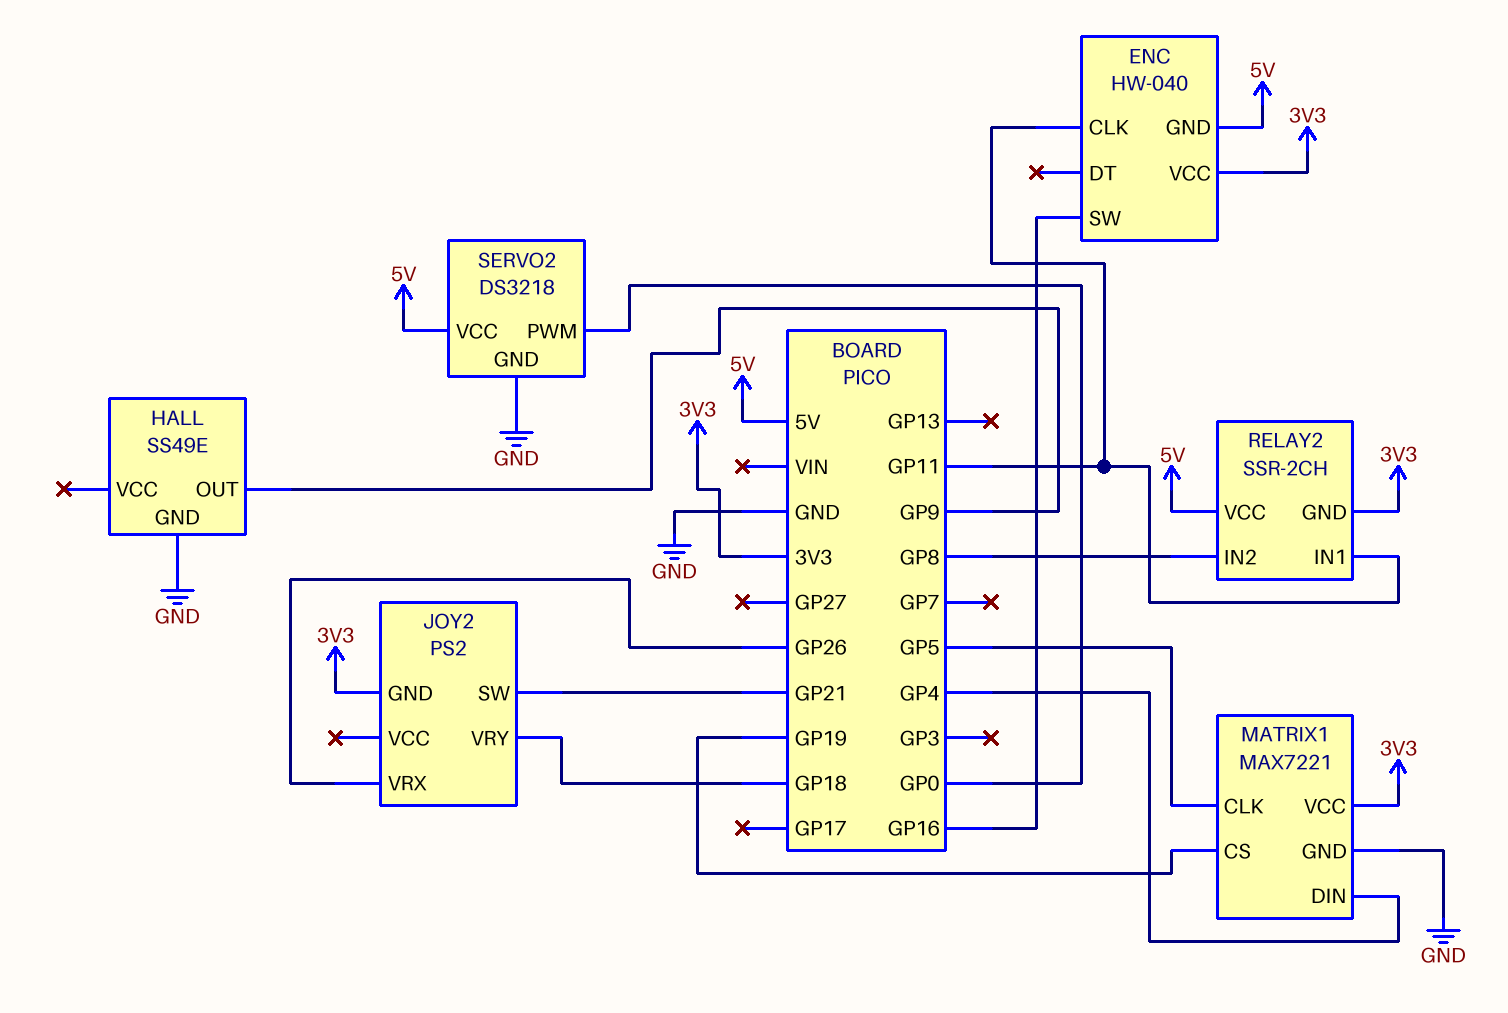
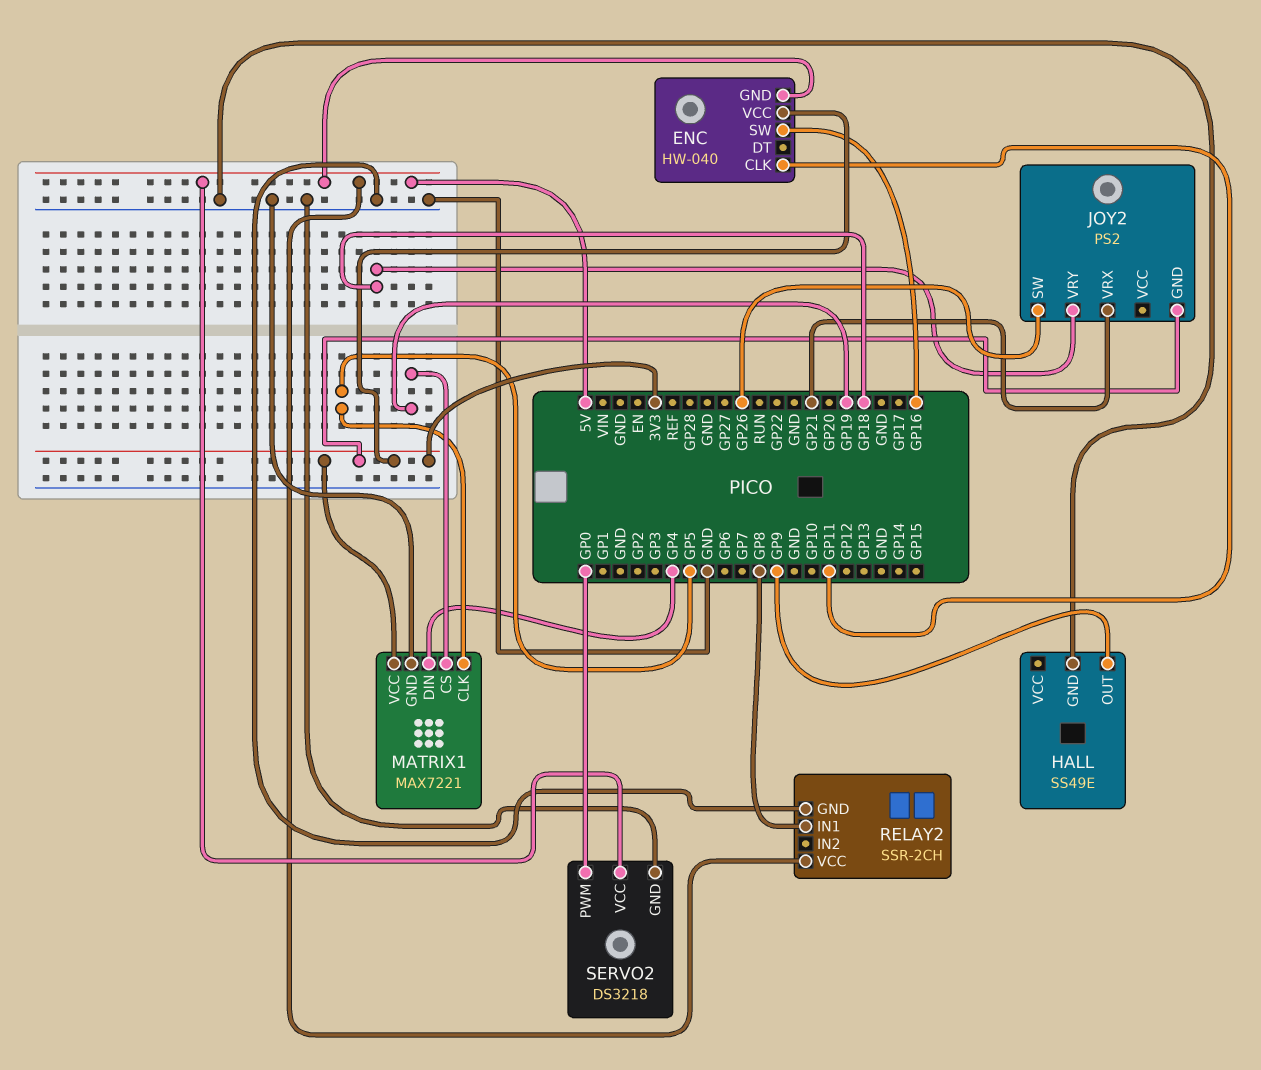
JOY2 pin SW: GP21 -> GP26
JOY2 pin VRX: GP26 -> GP21
RELAY2 pin GND: 3V3 -> GND
RELAY2 pin IN1: GP11 -> GP8
RELAY2 pin IN2: GP8 -> none

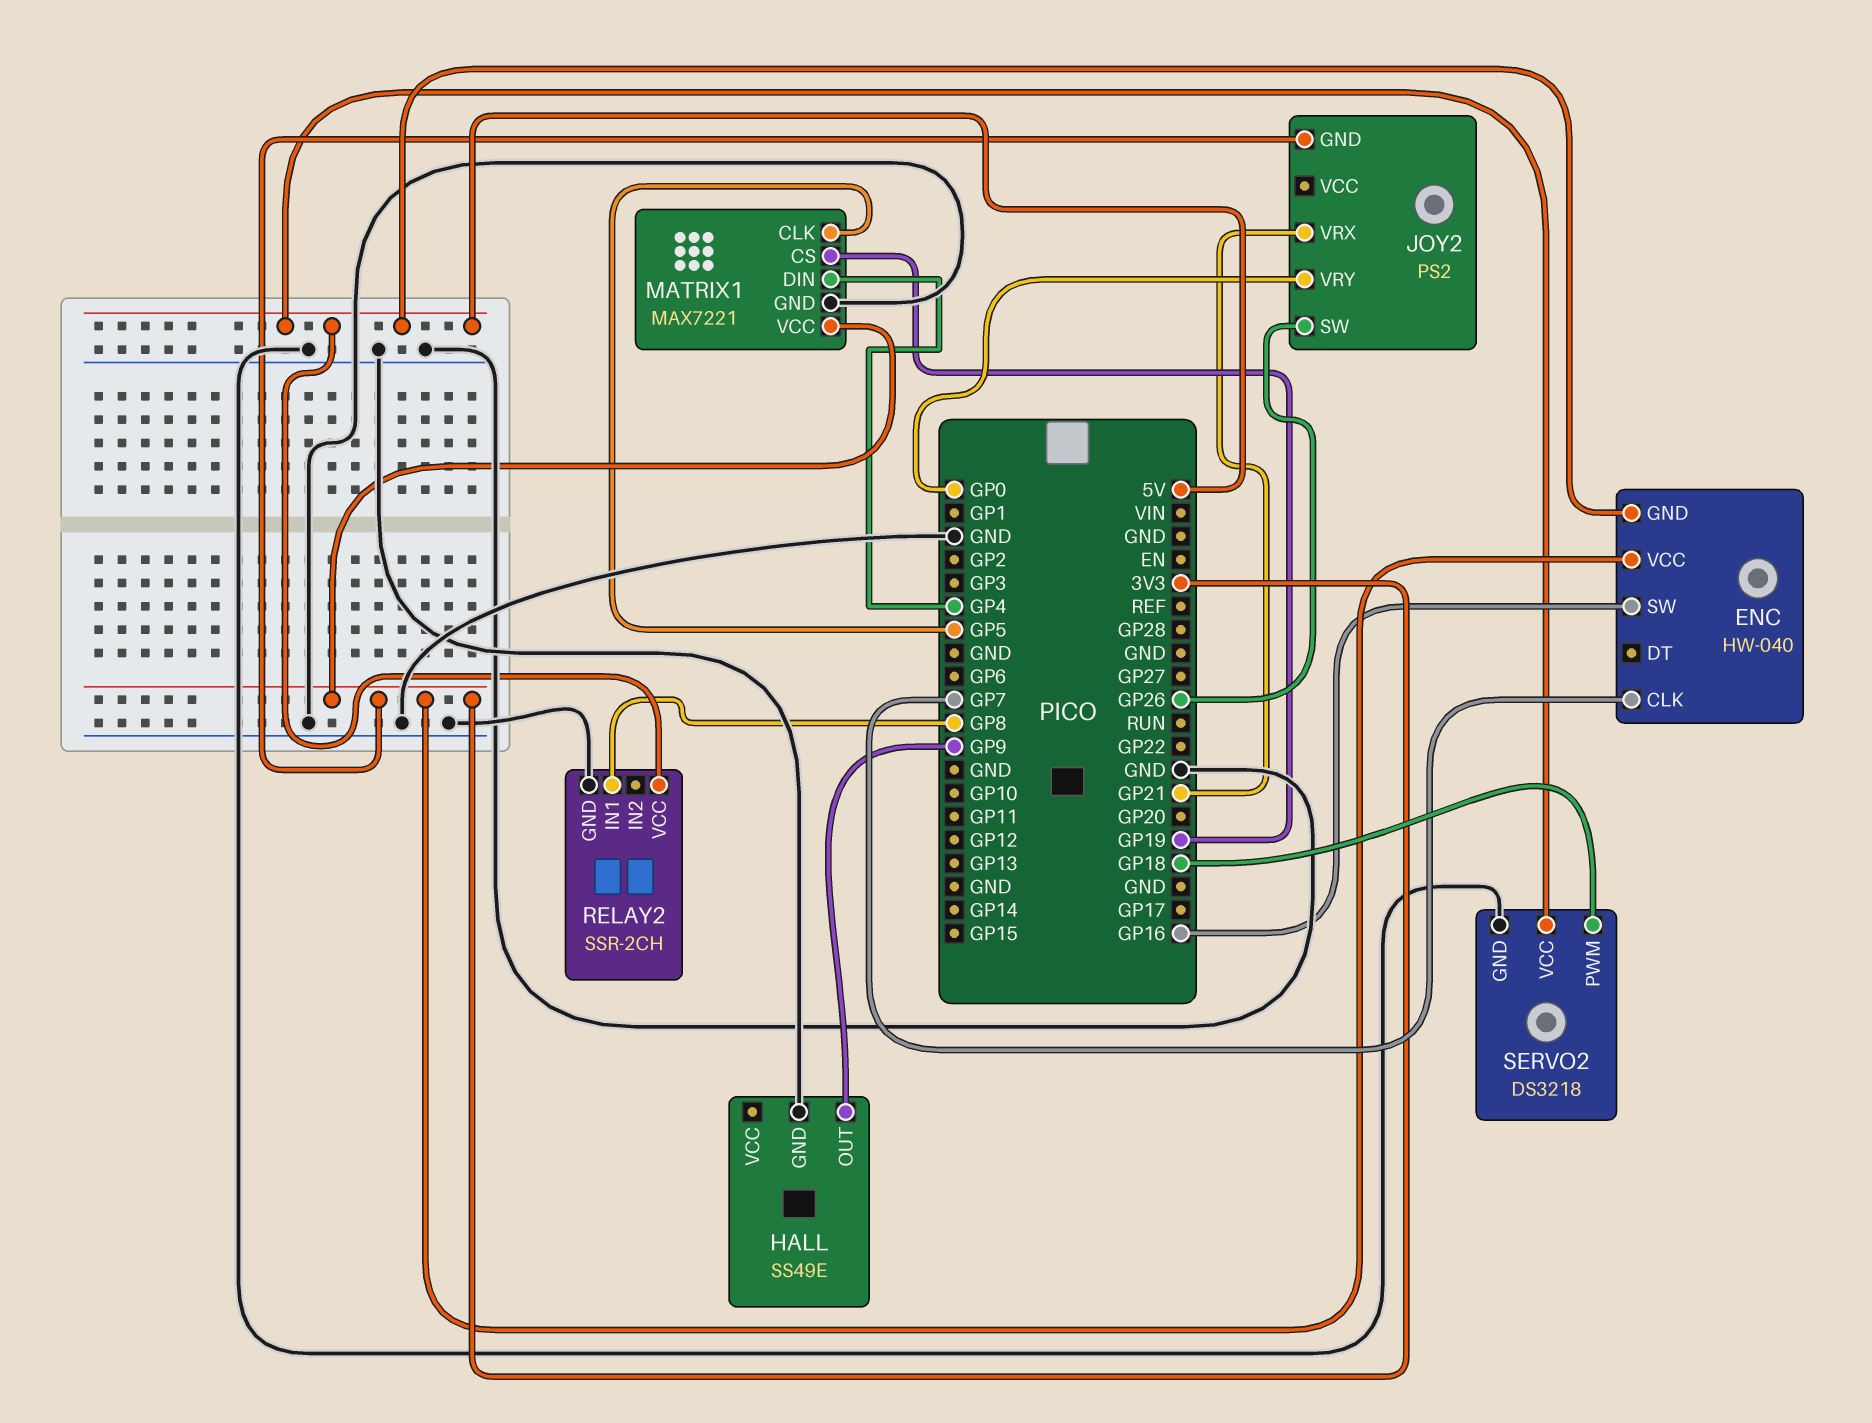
ENC pin CLK: GP11 -> GP7
JOY2 pin VRY: GP18 -> GP0
SERVO2 pin PWM: GP0 -> GP18

